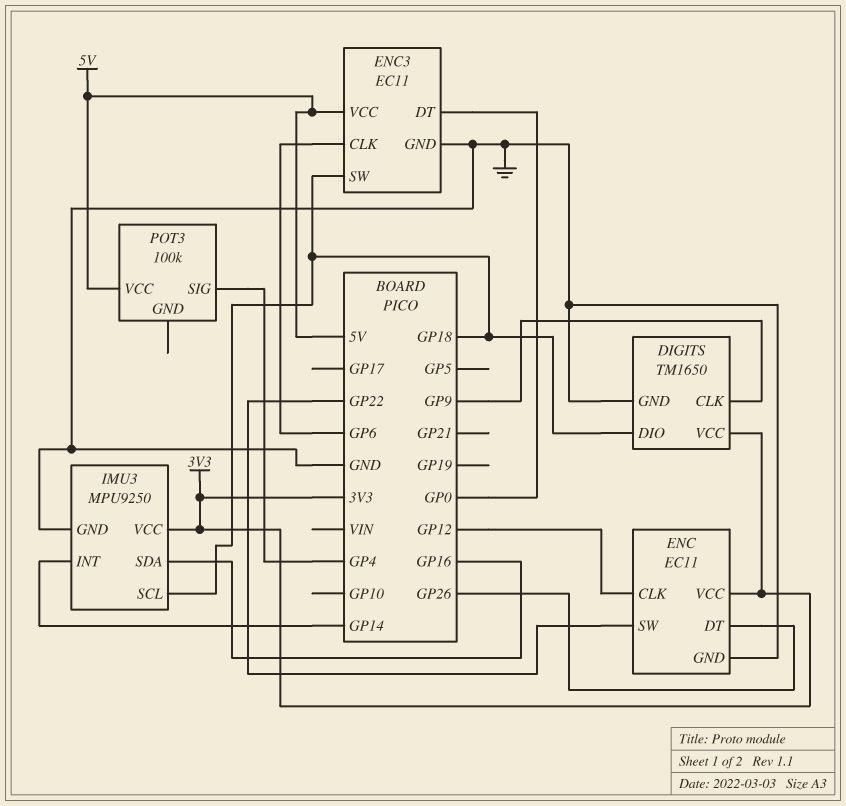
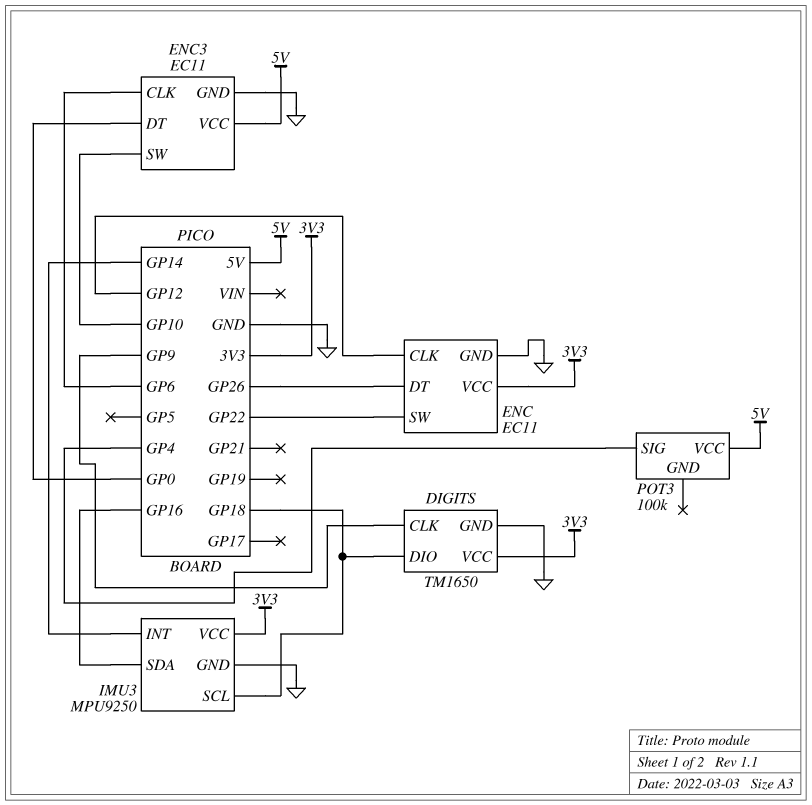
ENC3 pin SW: GP18 -> GP10

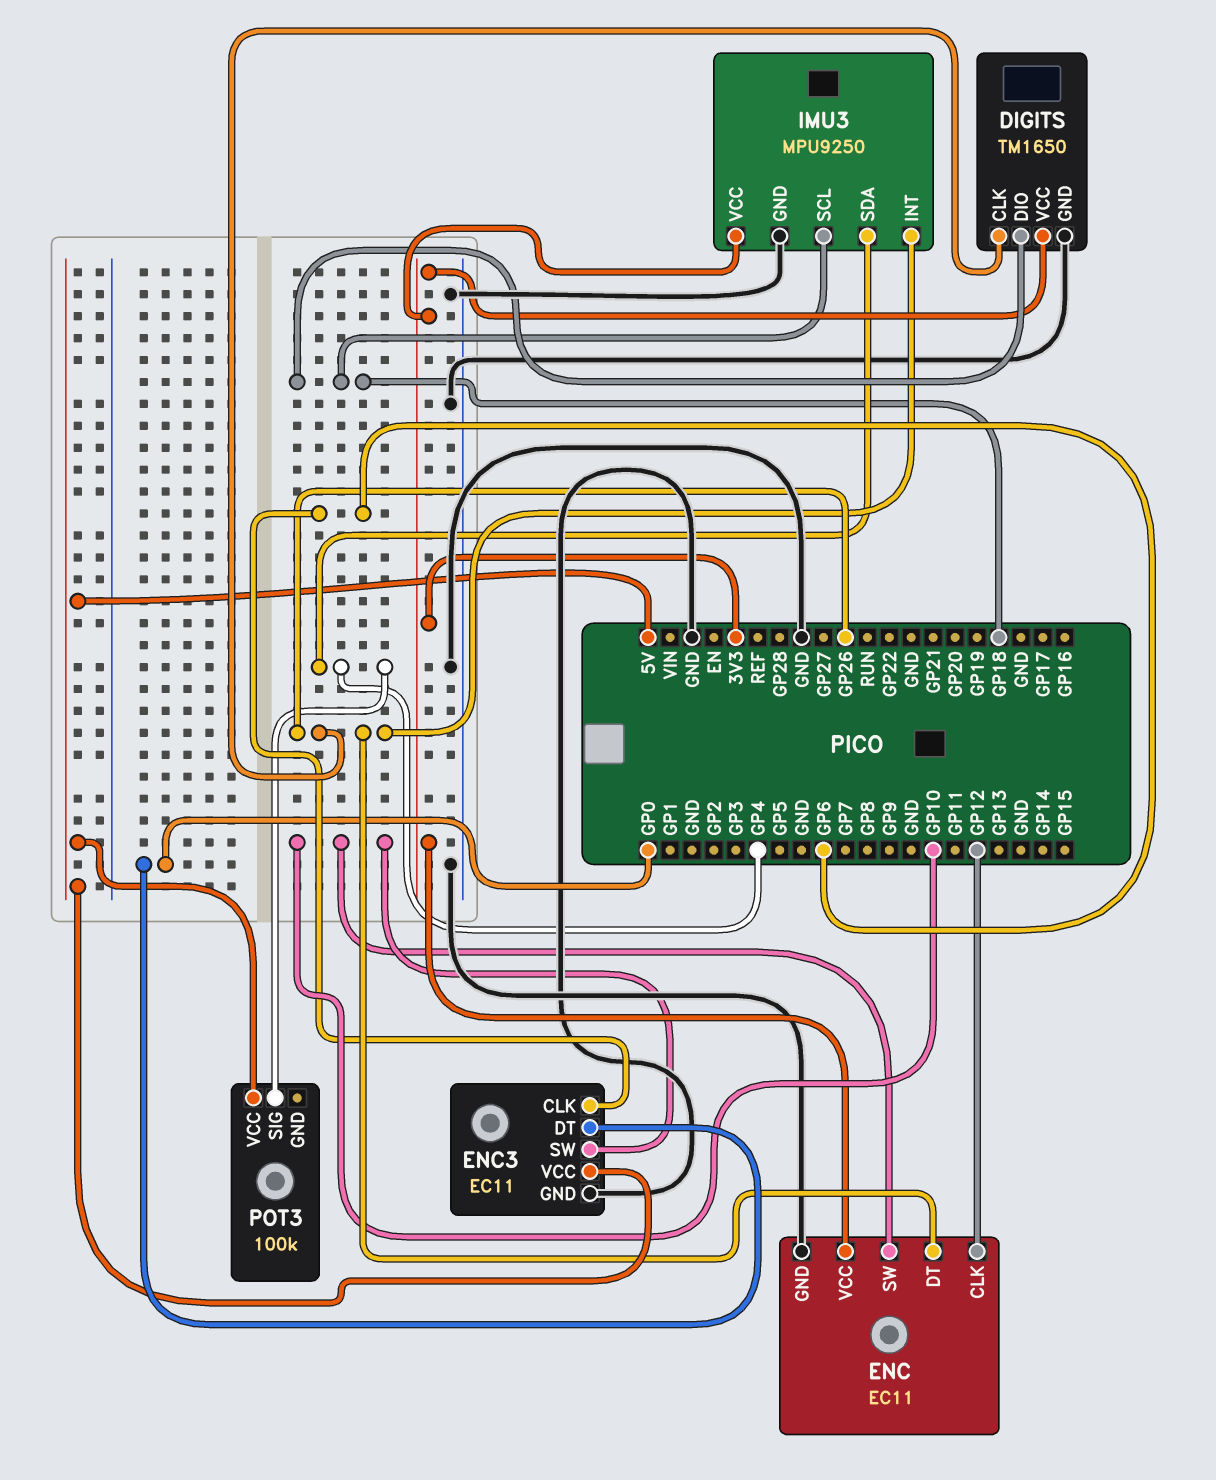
DIGITS pin CLK: GP9 -> GP26
ENC pin SW: GP22 -> GP10
IMU3 pin INT: GP14 -> GP26
IMU3 pin SDA: GP16 -> GP4

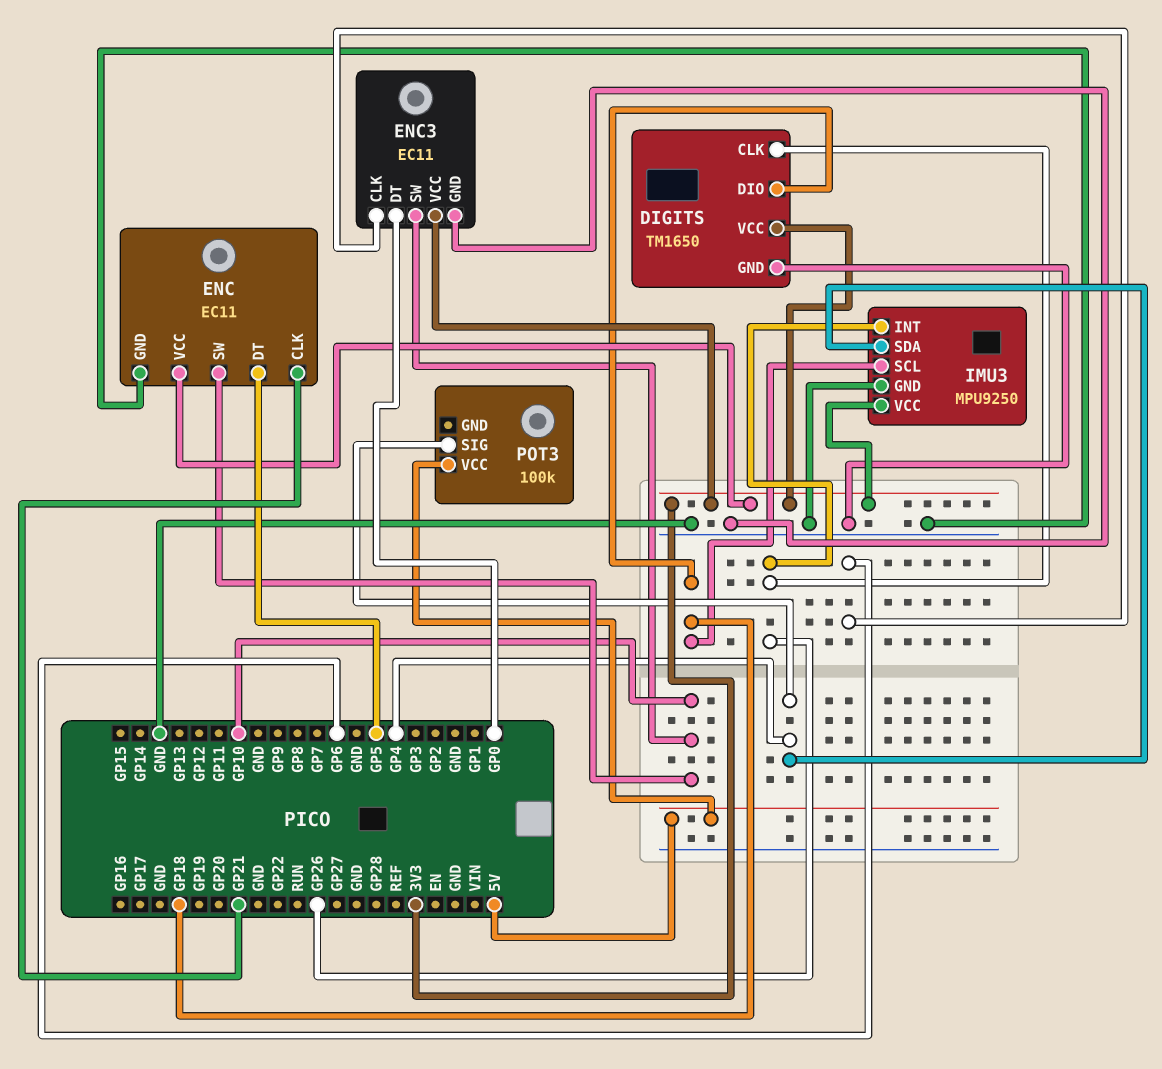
ENC pin CLK: GP12 -> GP21
ENC pin DT: GP26 -> GP5
ENC3 pin VCC: 5V -> 3V3

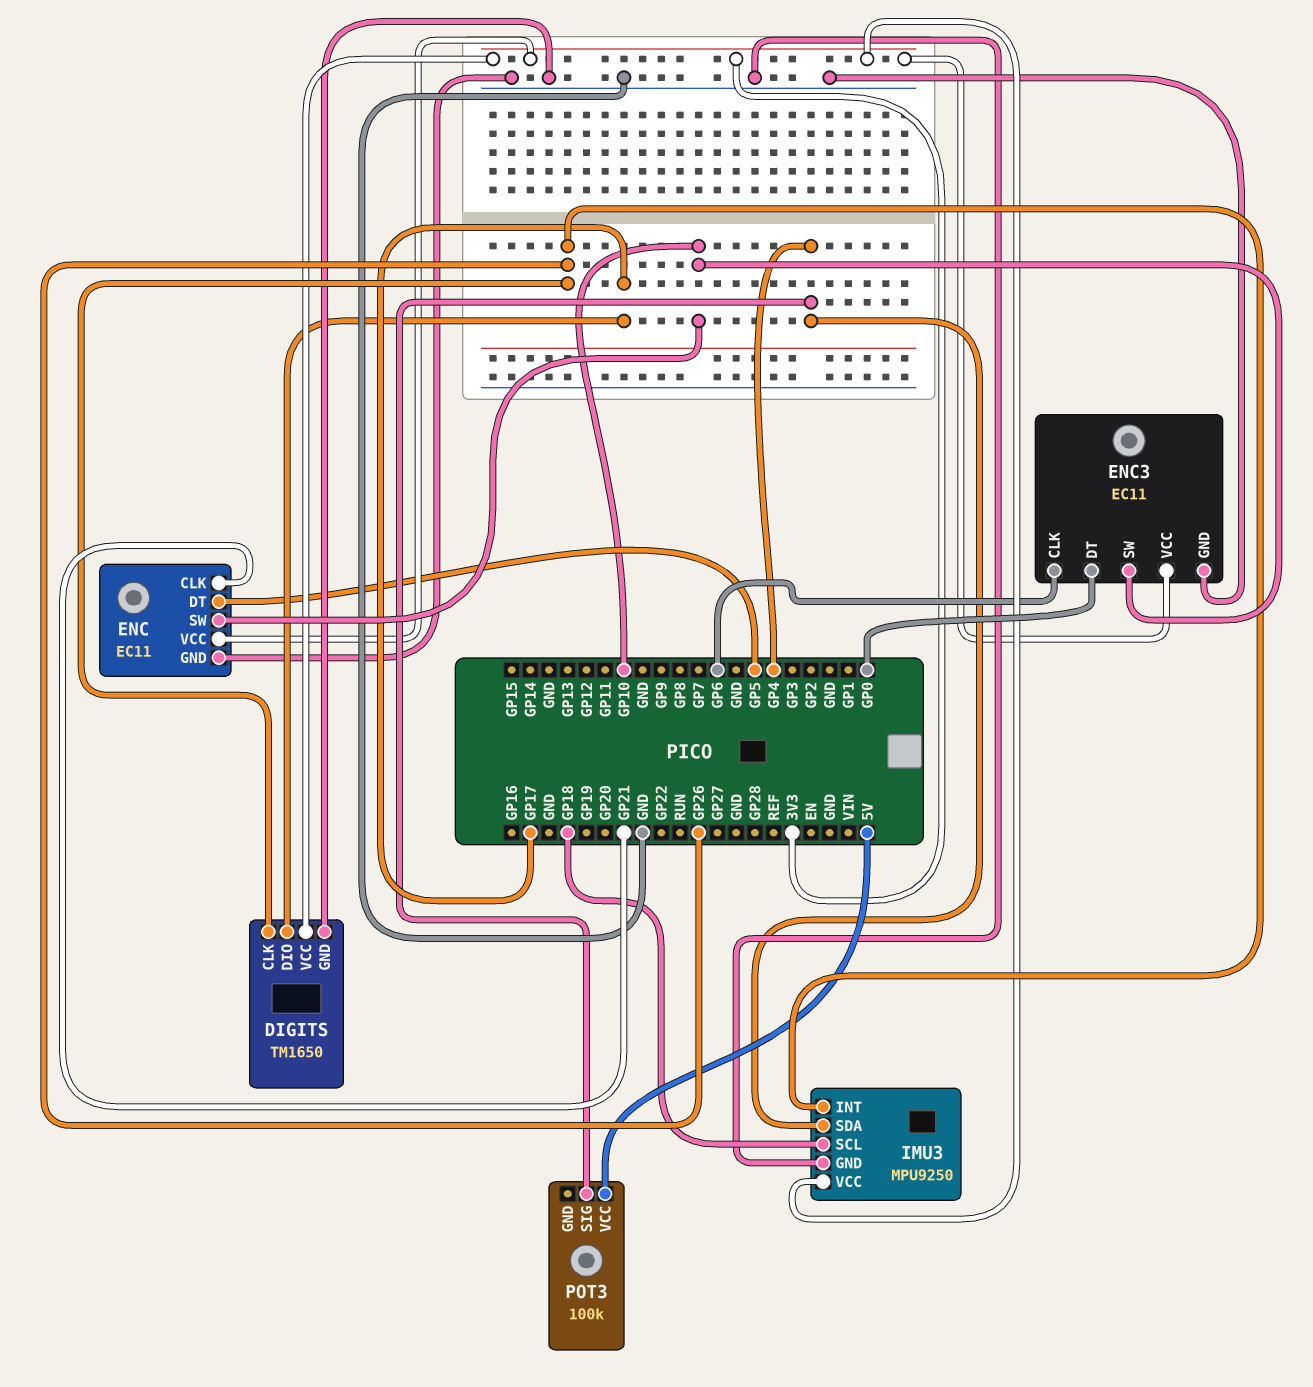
DIGITS pin DIO: GP18 -> GP17

